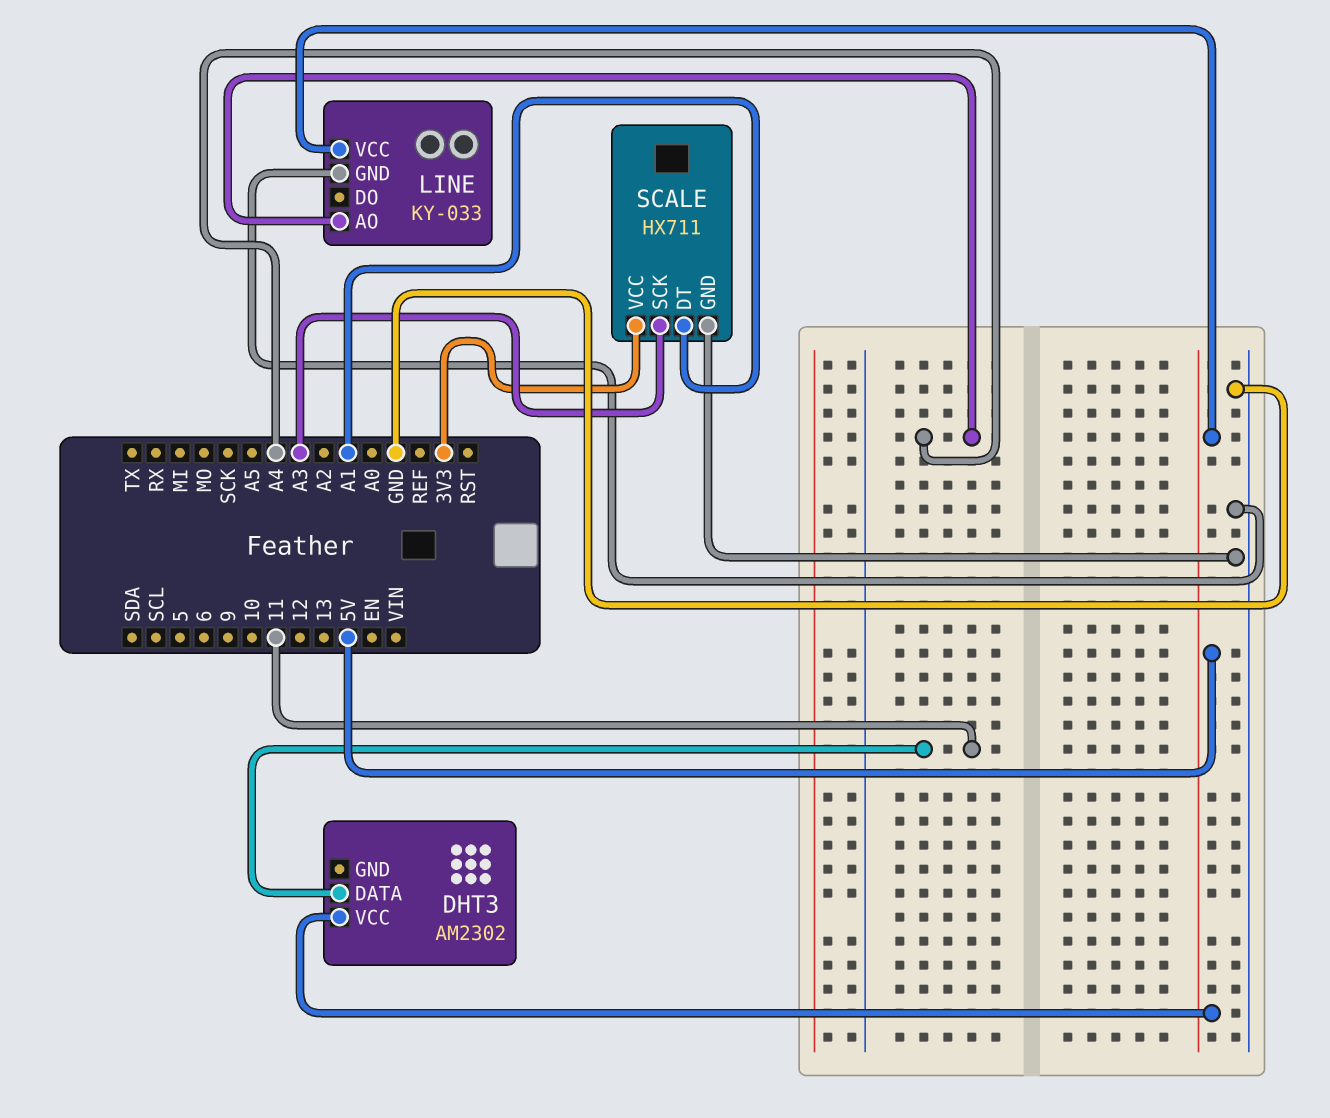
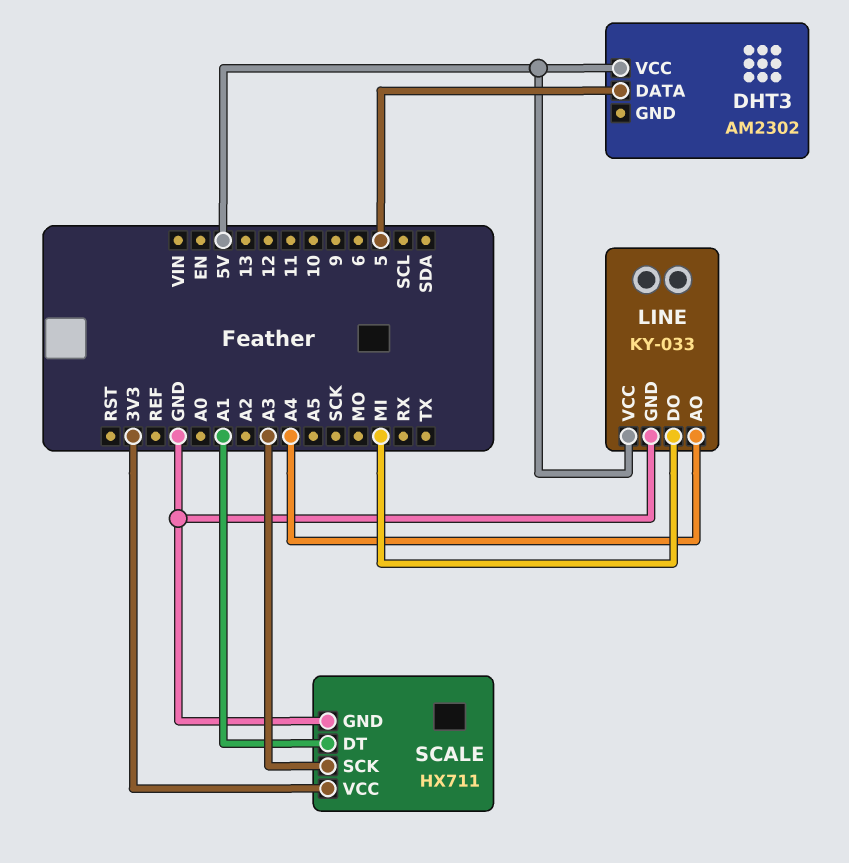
DHT3 pin DATA: 11 -> 5
LINE pin DO: none -> MI

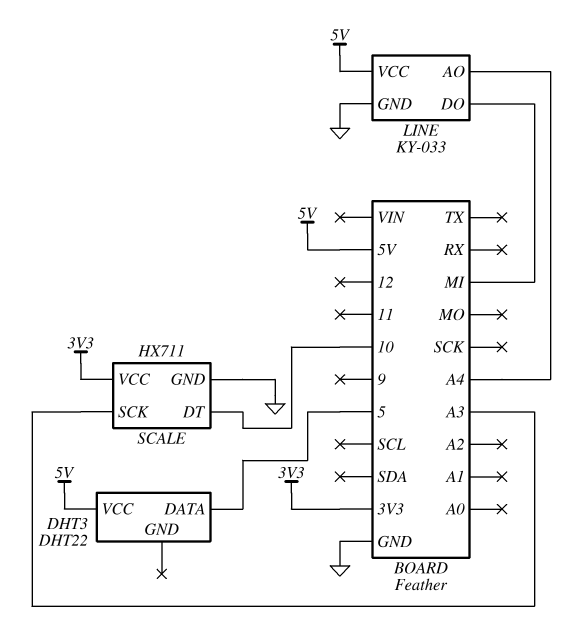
DHT3: AM2302 -> DHT22
SCALE pin DT: A1 -> 10

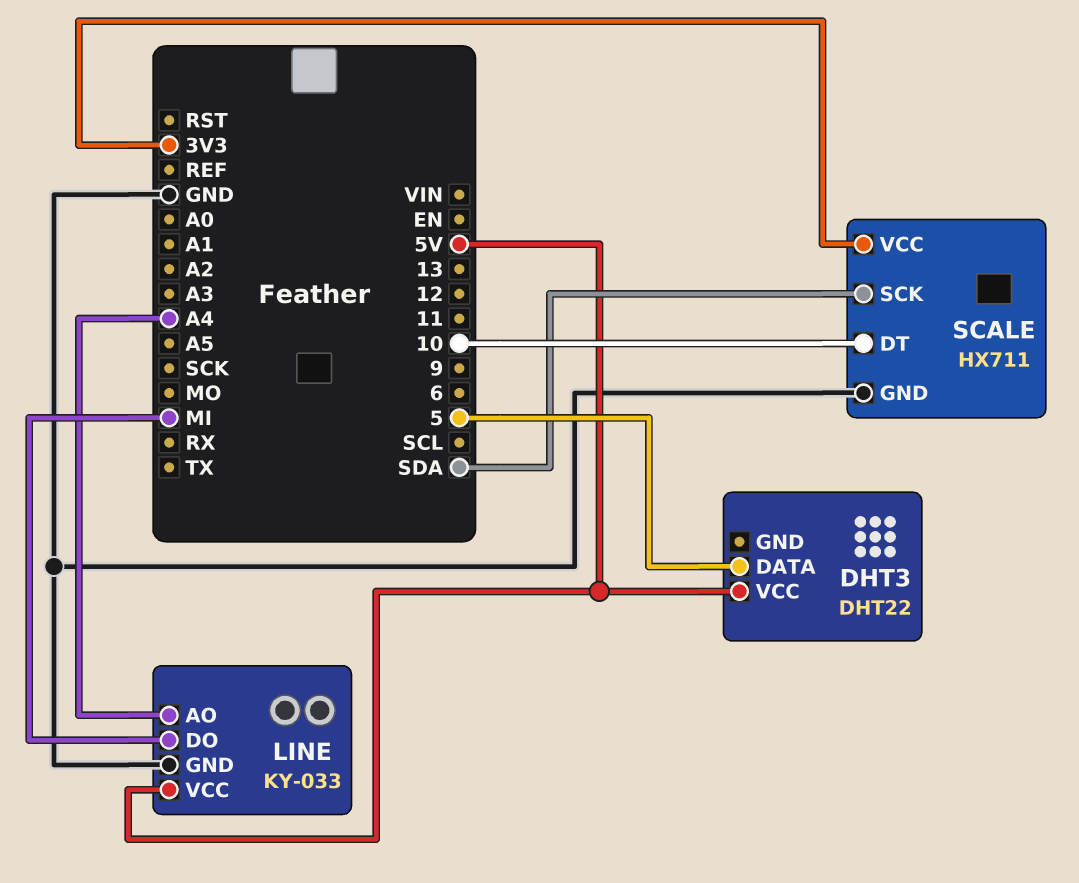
SCALE pin SCK: A3 -> SDA

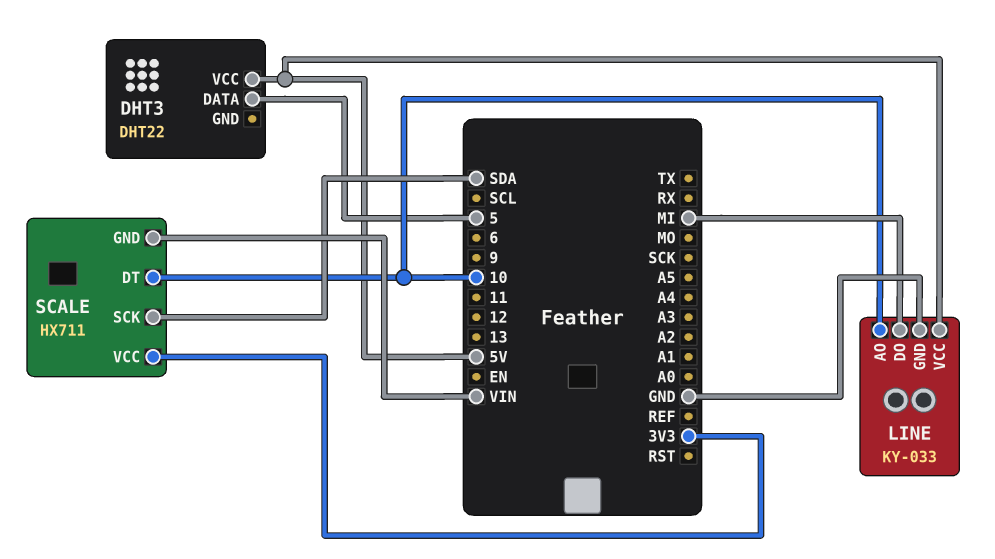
LINE pin AO: A4 -> 10
SCALE pin GND: GND -> VIN

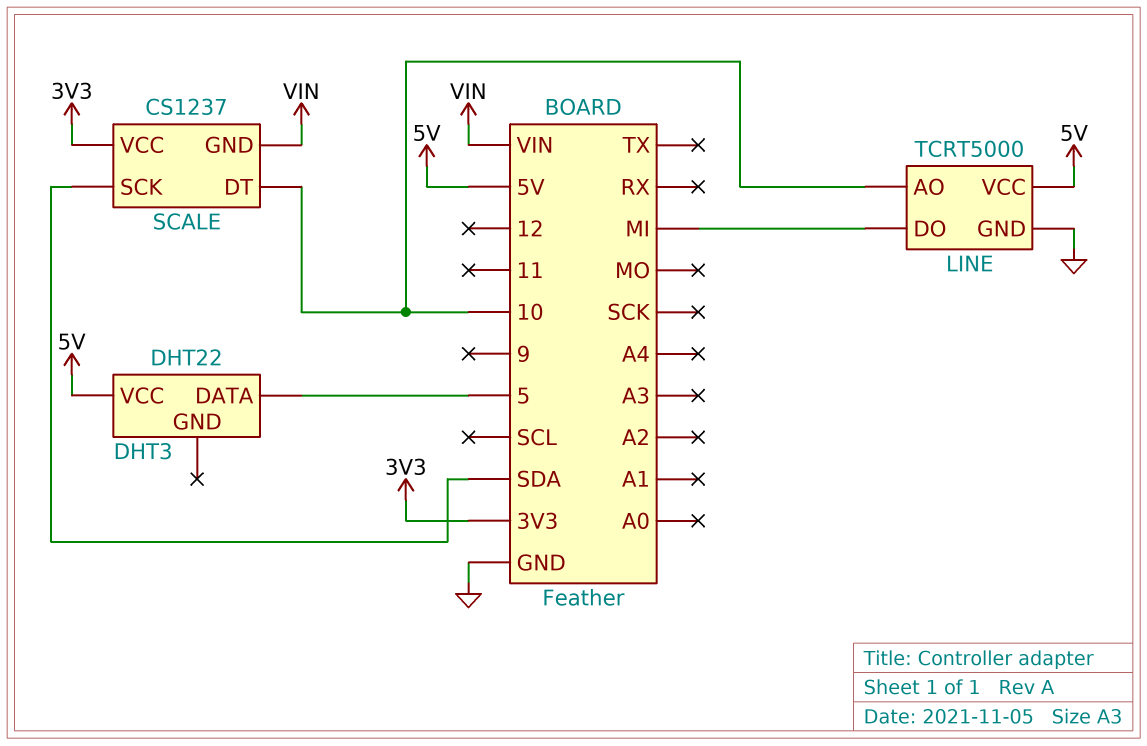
LINE: KY-033 -> TCRT5000
SCALE: HX711 -> CS1237

